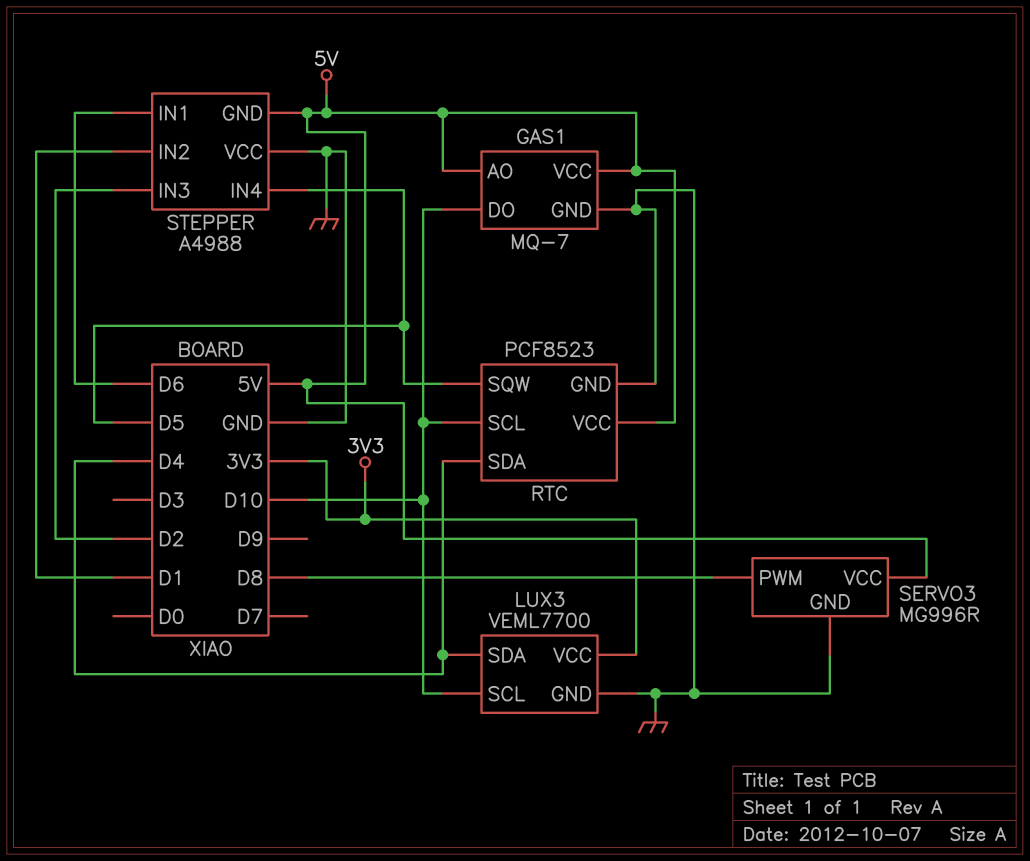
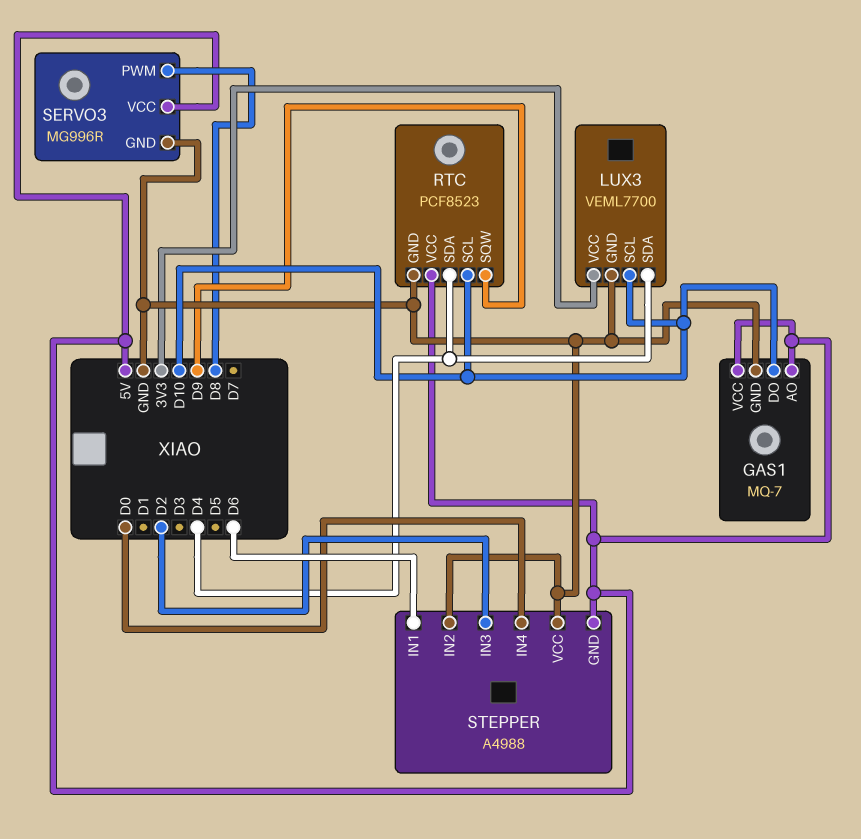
RTC pin SQW: D5 -> D9
STEPPER pin IN2: D1 -> GND
STEPPER pin IN4: D5 -> D0

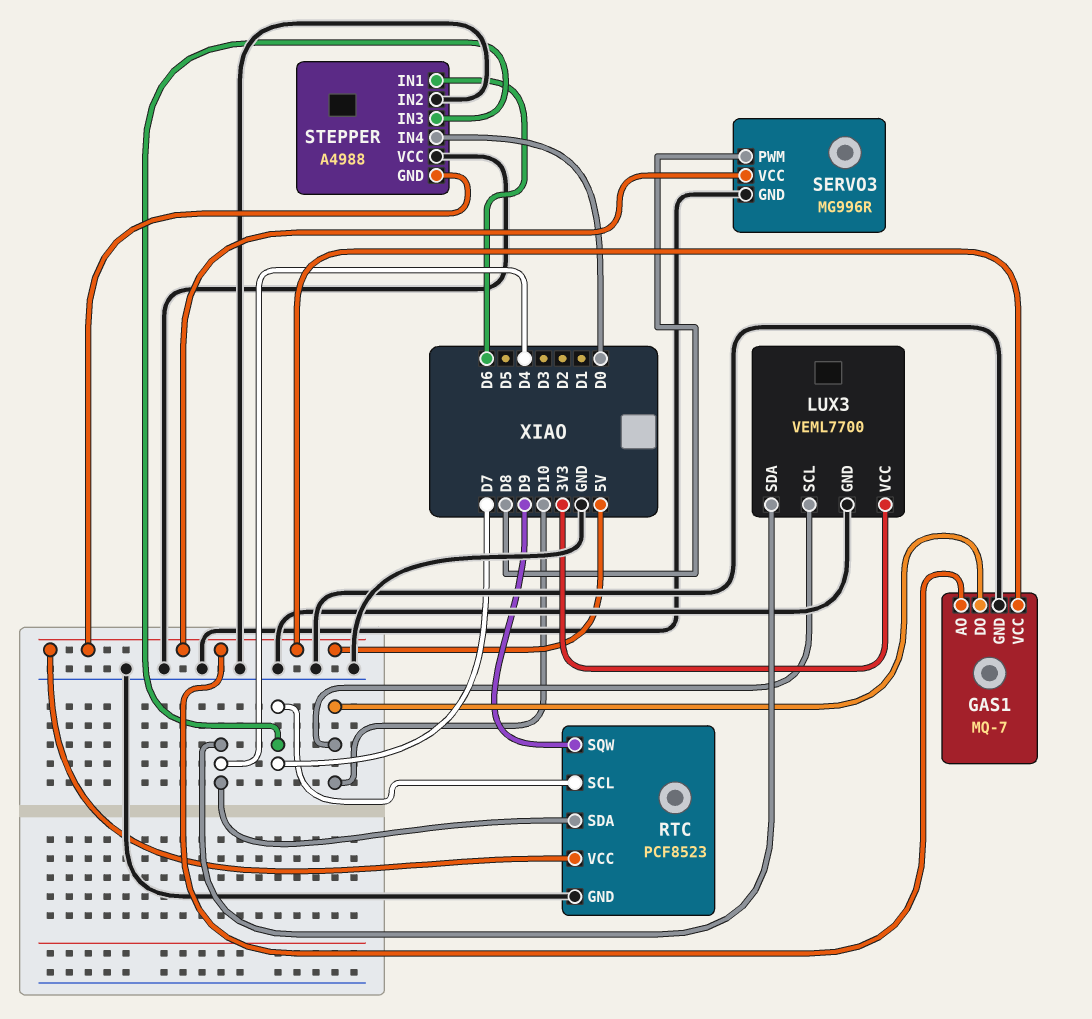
RTC pin SCL: D10 -> D7
STEPPER pin IN3: D2 -> D7

